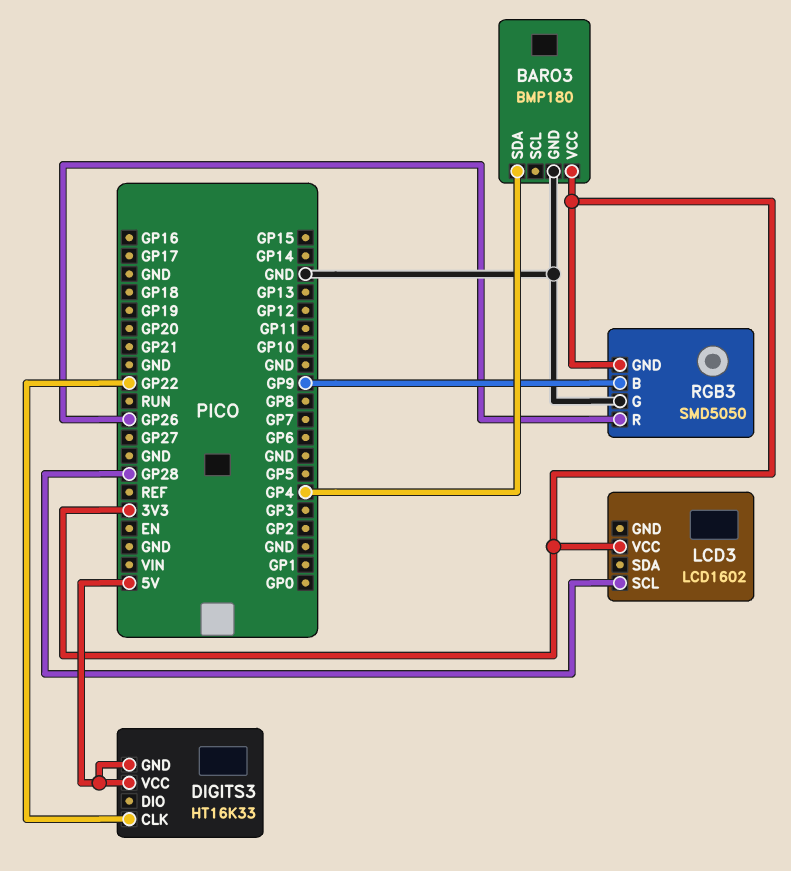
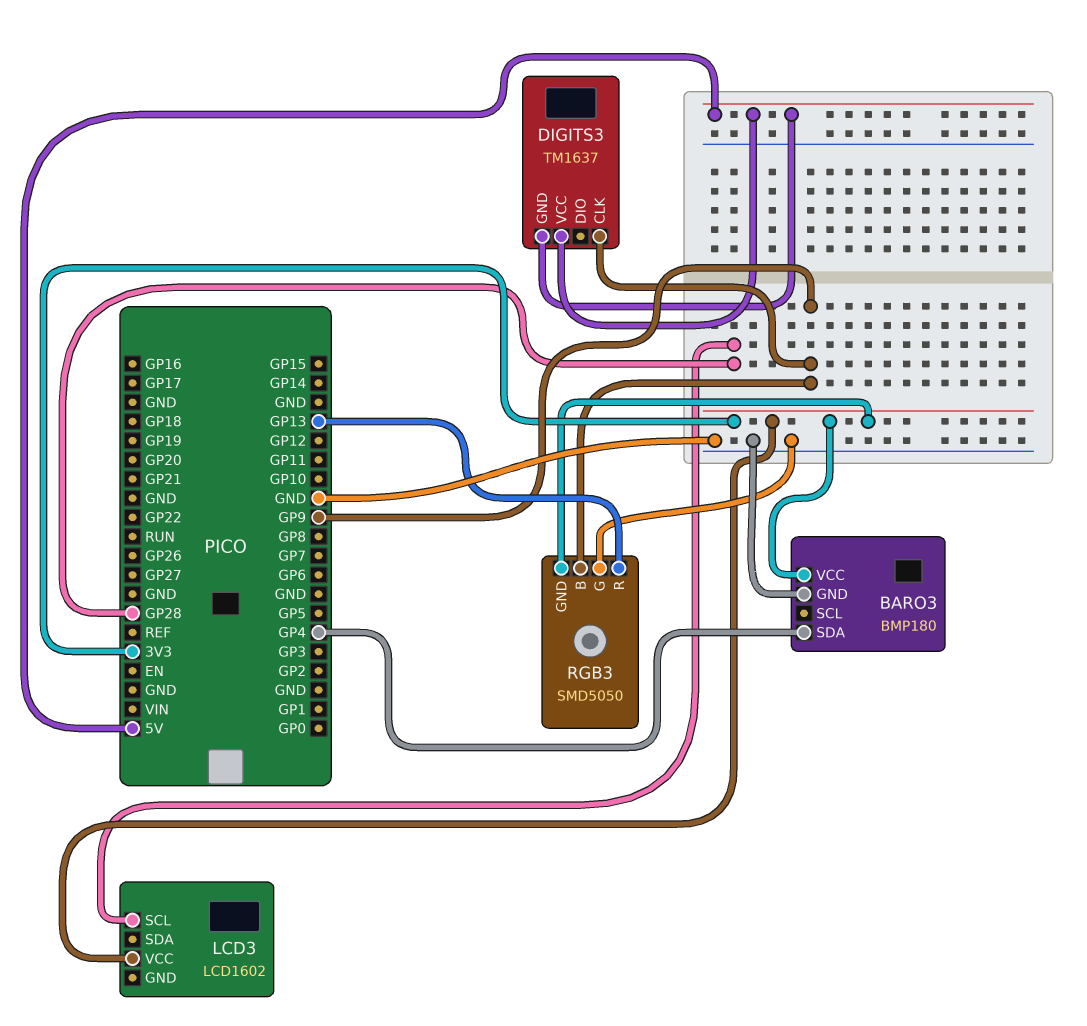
DIGITS3: HT16K33 -> TM1637
DIGITS3 pin CLK: GP22 -> GP9
RGB3 pin R: GP26 -> GP13

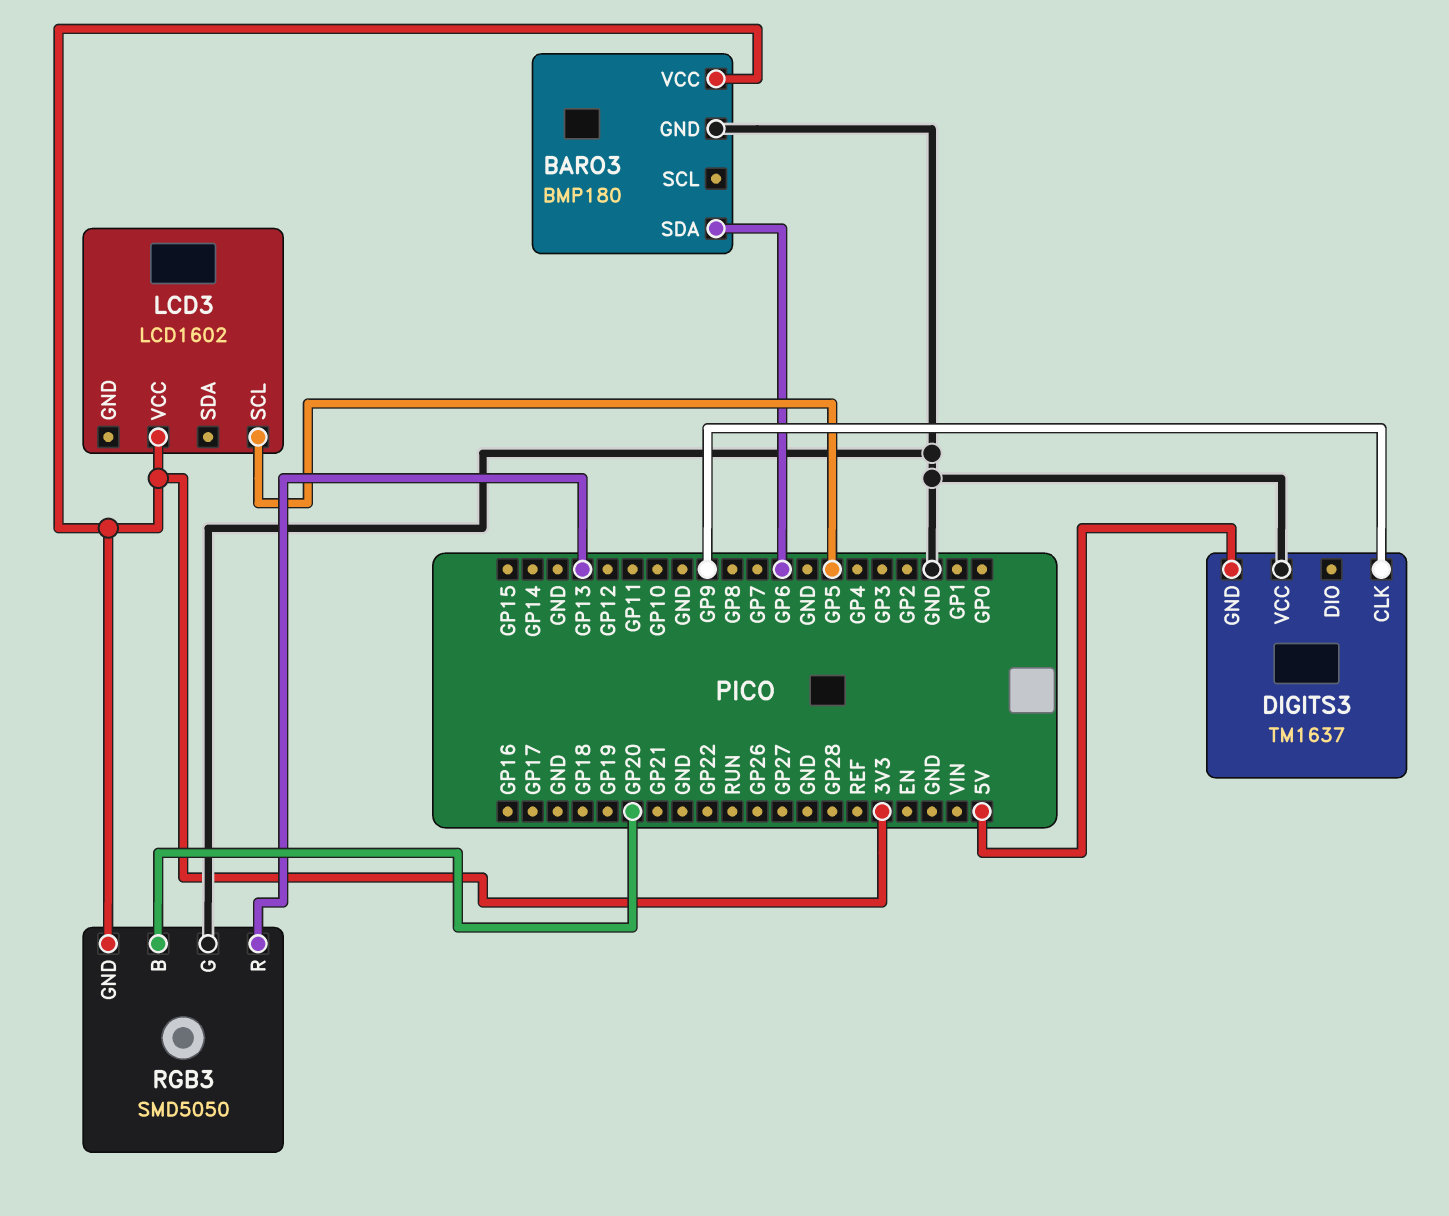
BARO3 pin SDA: GP4 -> GP6
DIGITS3 pin VCC: 5V -> GND
LCD3 pin SCL: GP28 -> GP5
RGB3 pin B: GP9 -> GP20

